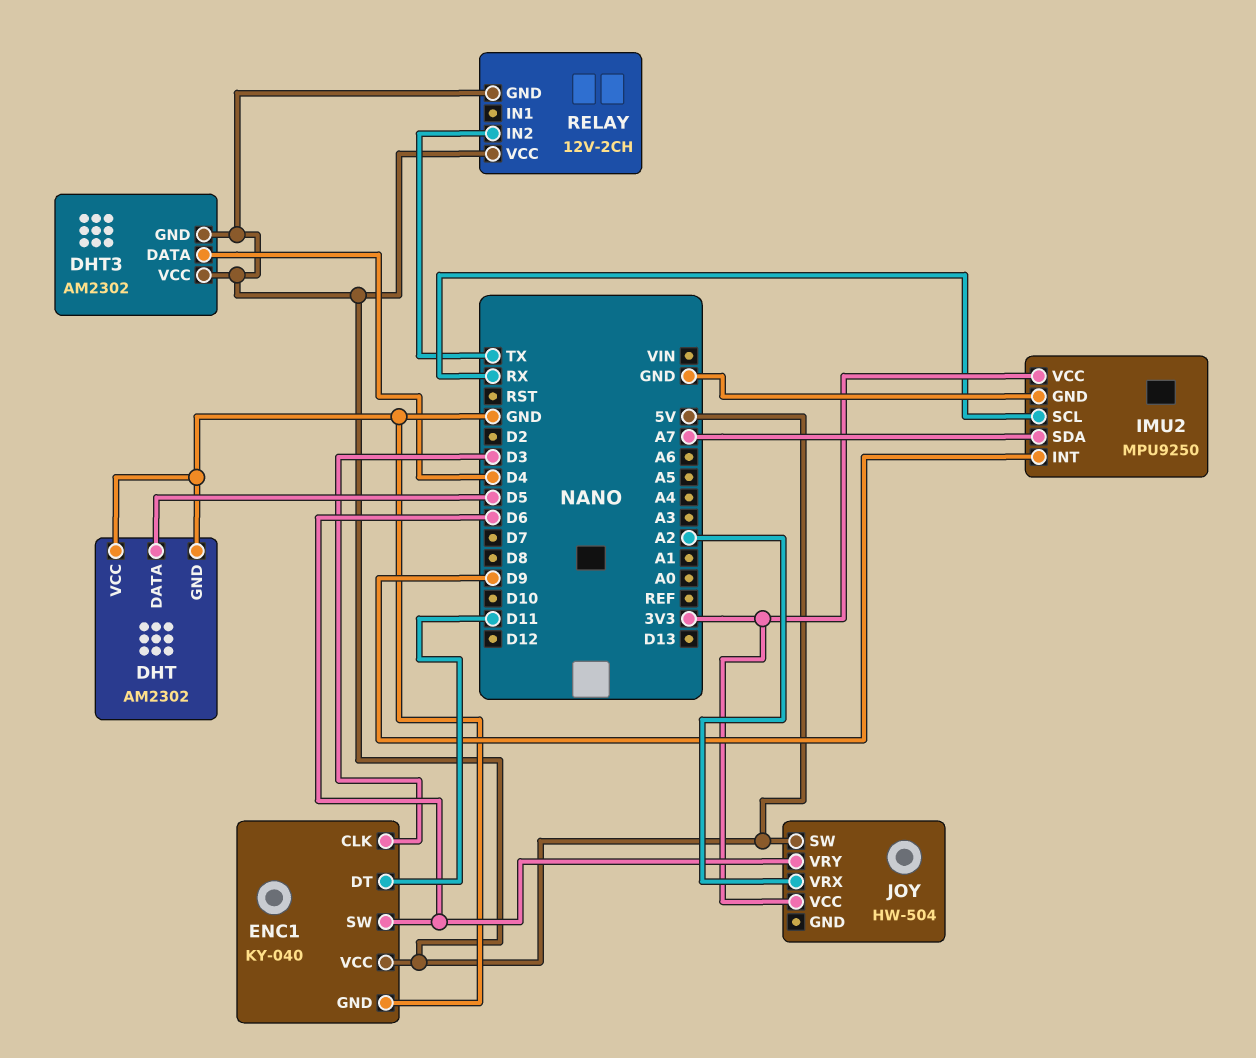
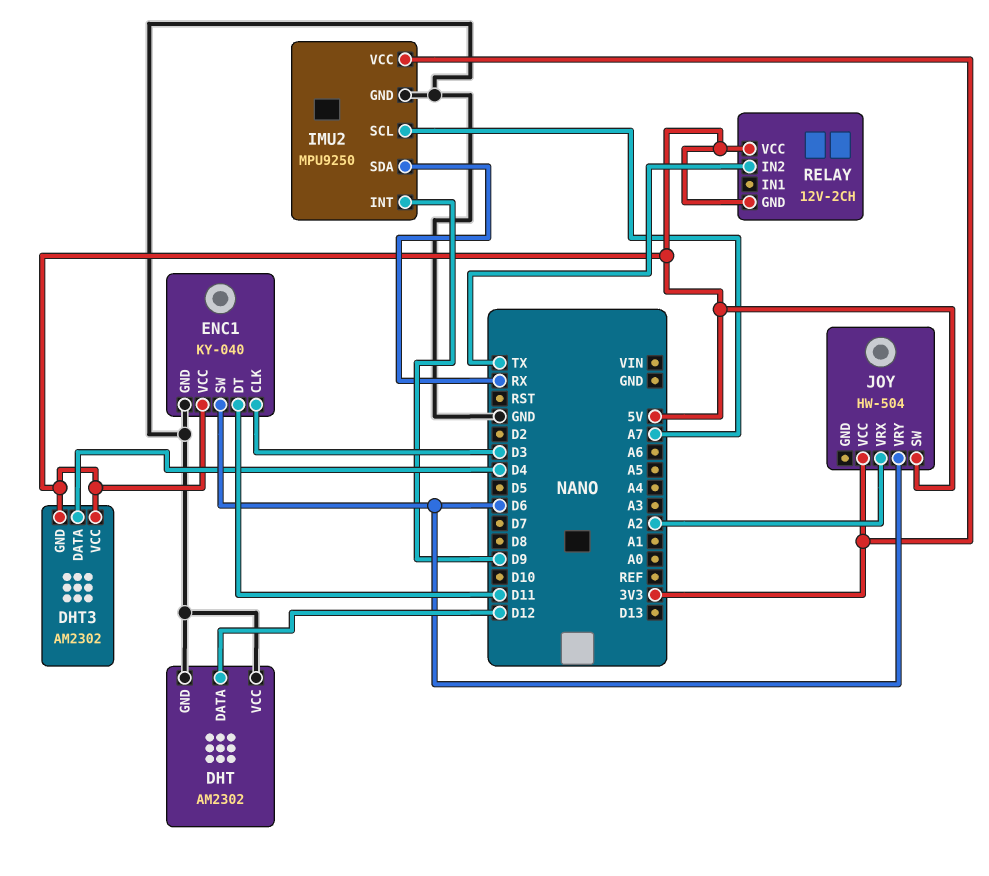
DHT pin DATA: D5 -> D12
IMU2 pin SCL: RX -> A7
IMU2 pin SDA: A7 -> RX

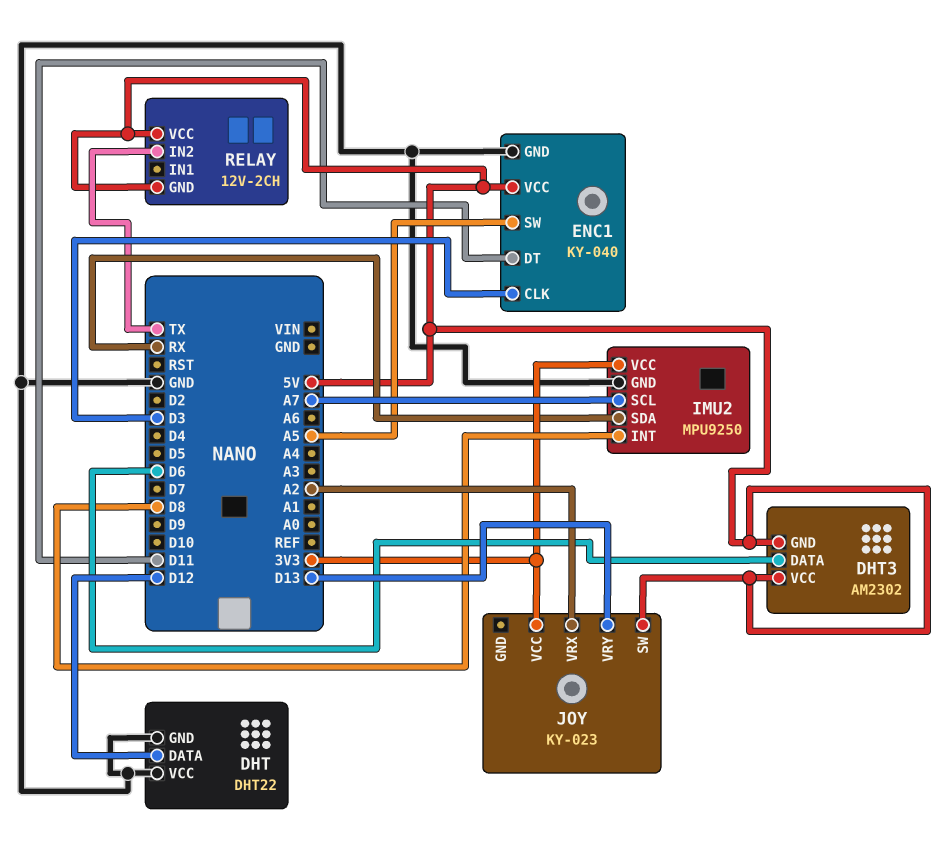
DHT: AM2302 -> DHT22
DHT3 pin DATA: D4 -> D6
ENC1 pin SW: D6 -> A5
IMU2 pin INT: D9 -> D8
JOY: HW-504 -> KY-023
JOY pin VRY: D6 -> D13

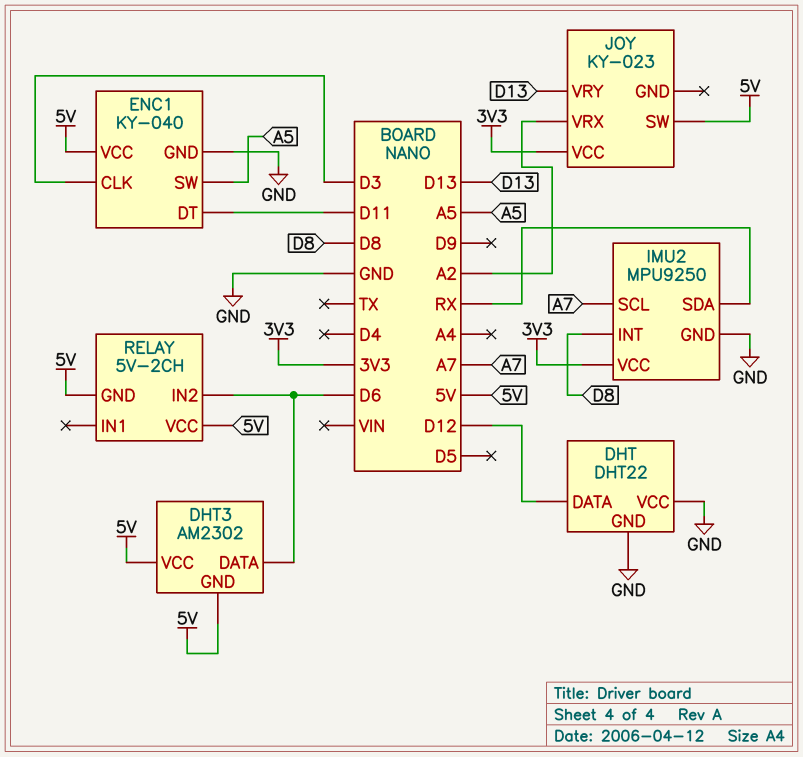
RELAY: 12V-2CH -> 5V-2CH
RELAY pin IN2: TX -> D6

